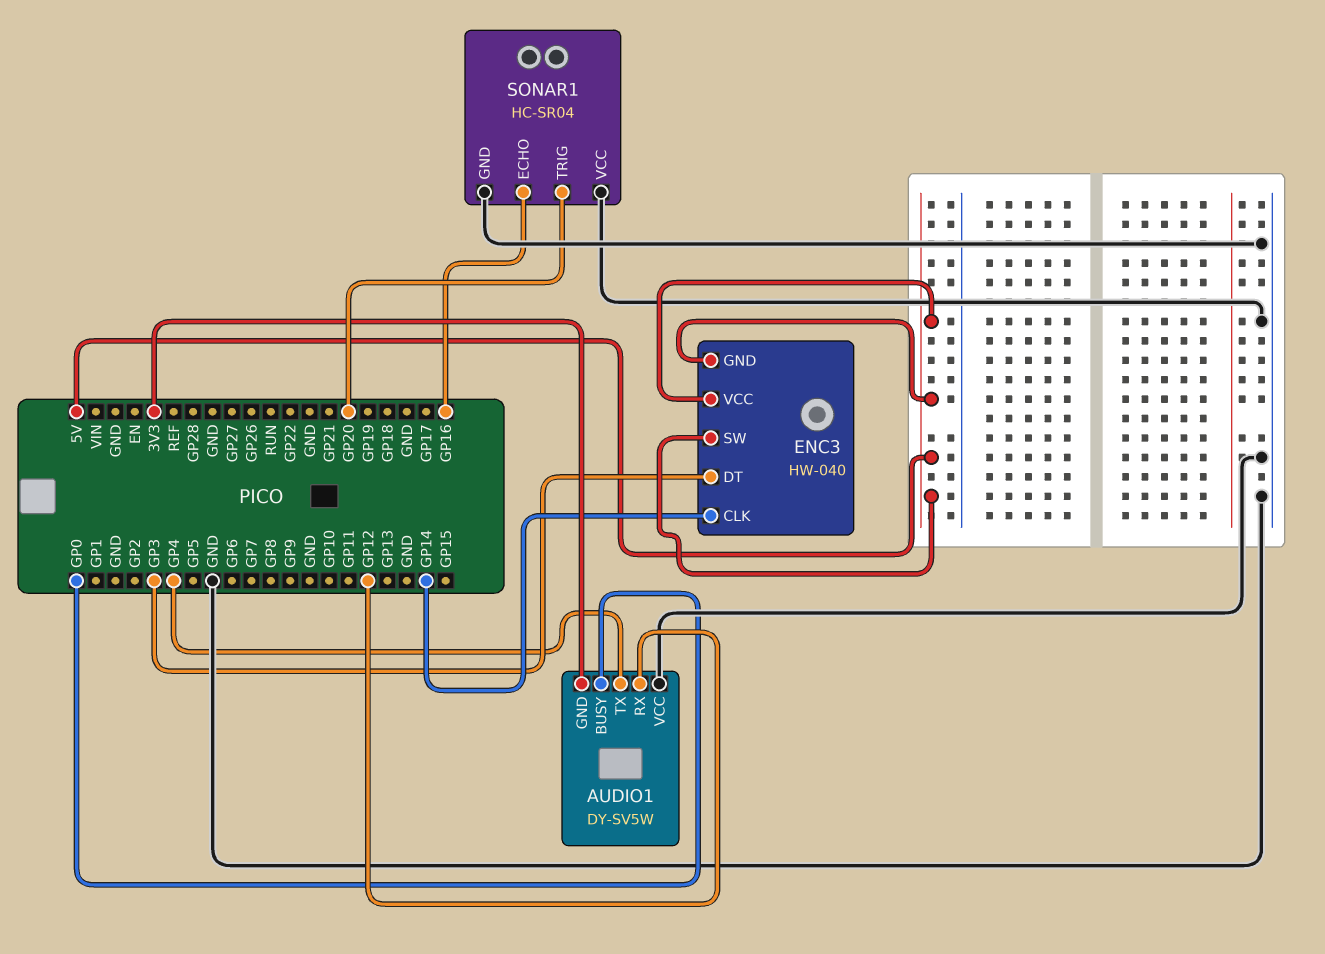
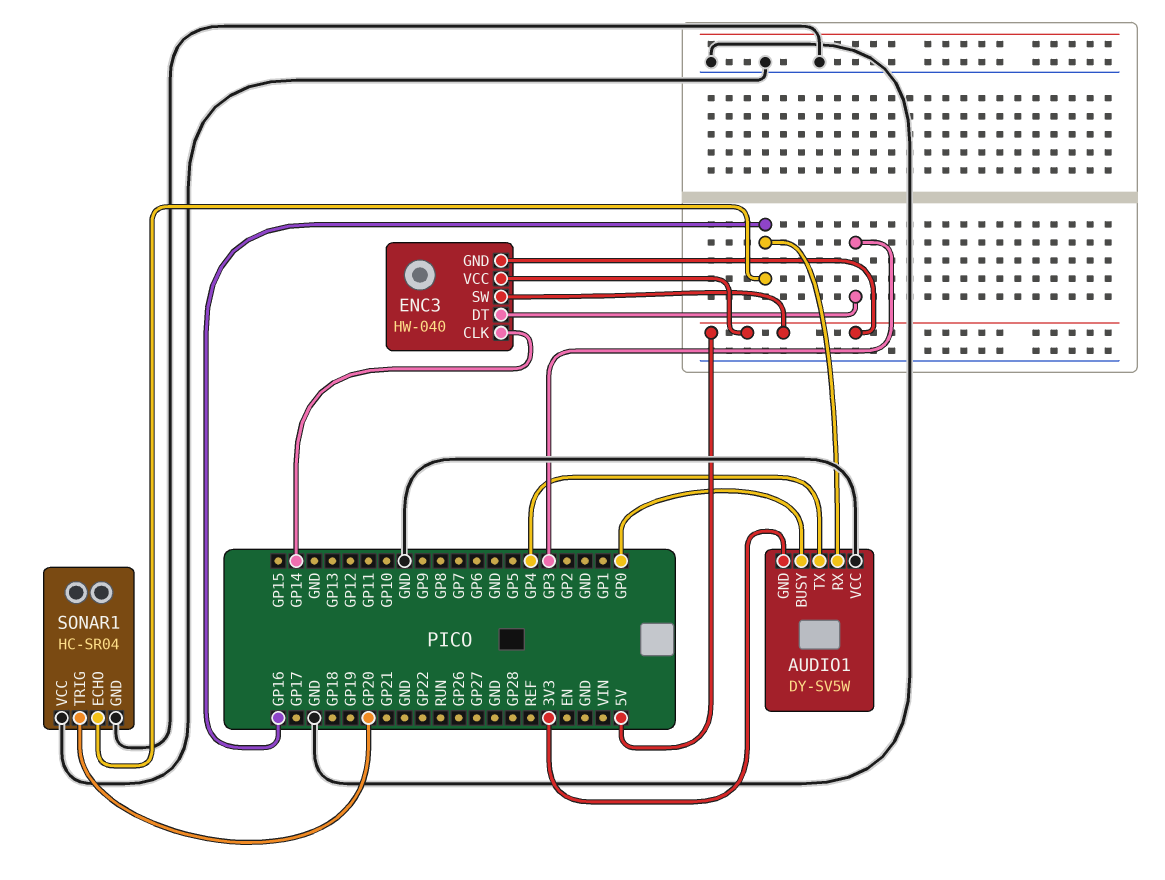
AUDIO1 pin RX: GP12 -> GP16

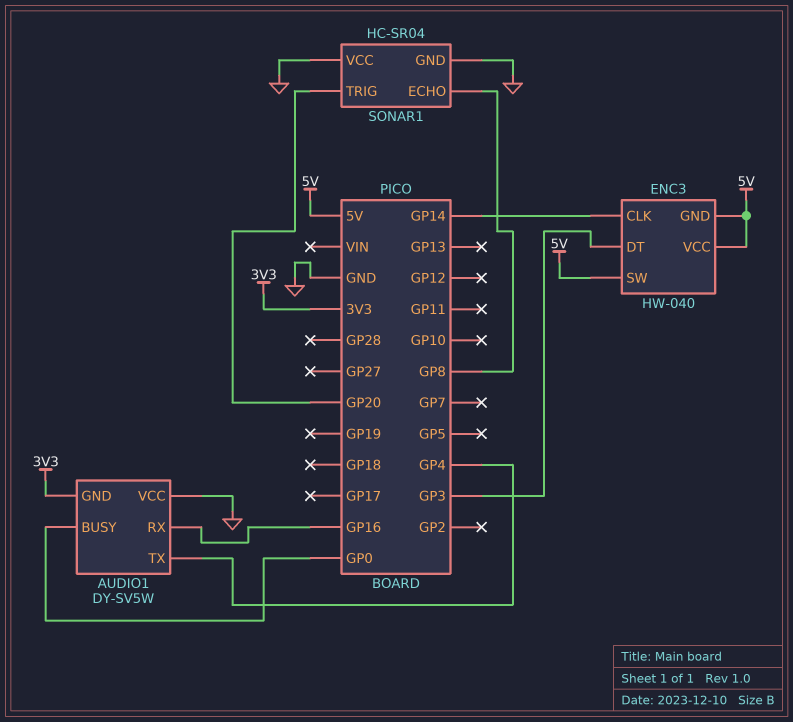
SONAR1 pin ECHO: GP16 -> GP8

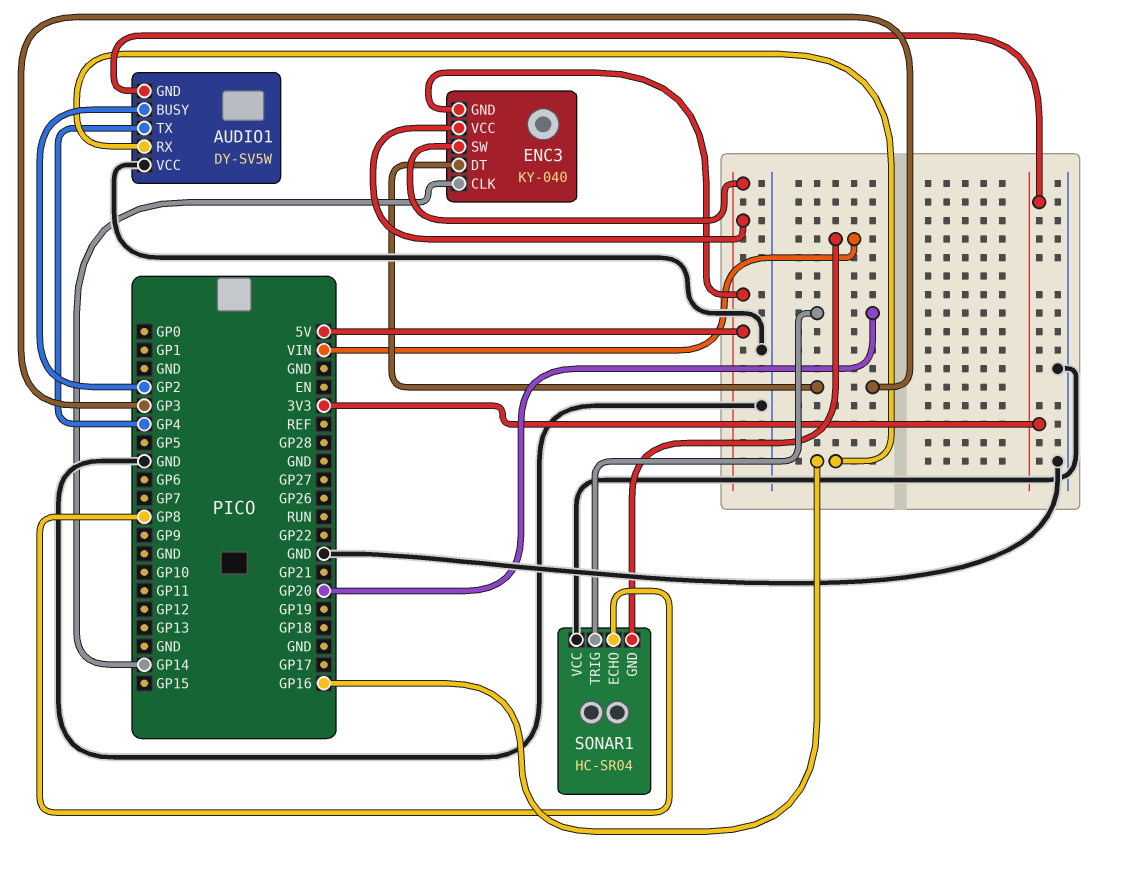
AUDIO1 pin BUSY: GP0 -> GP2
ENC3: HW-040 -> KY-040
SONAR1 pin GND: GND -> VIN

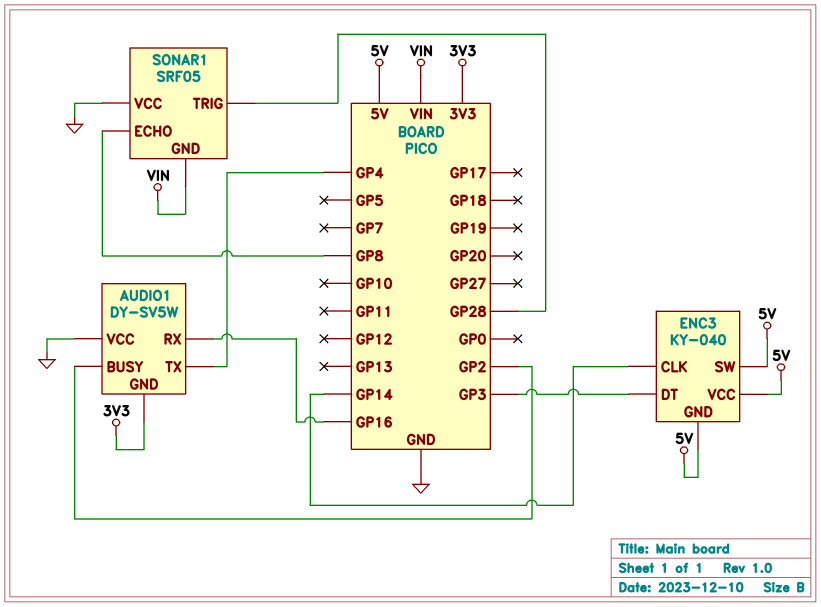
SONAR1: HC-SR04 -> SRF05
SONAR1 pin TRIG: GP20 -> GP28

